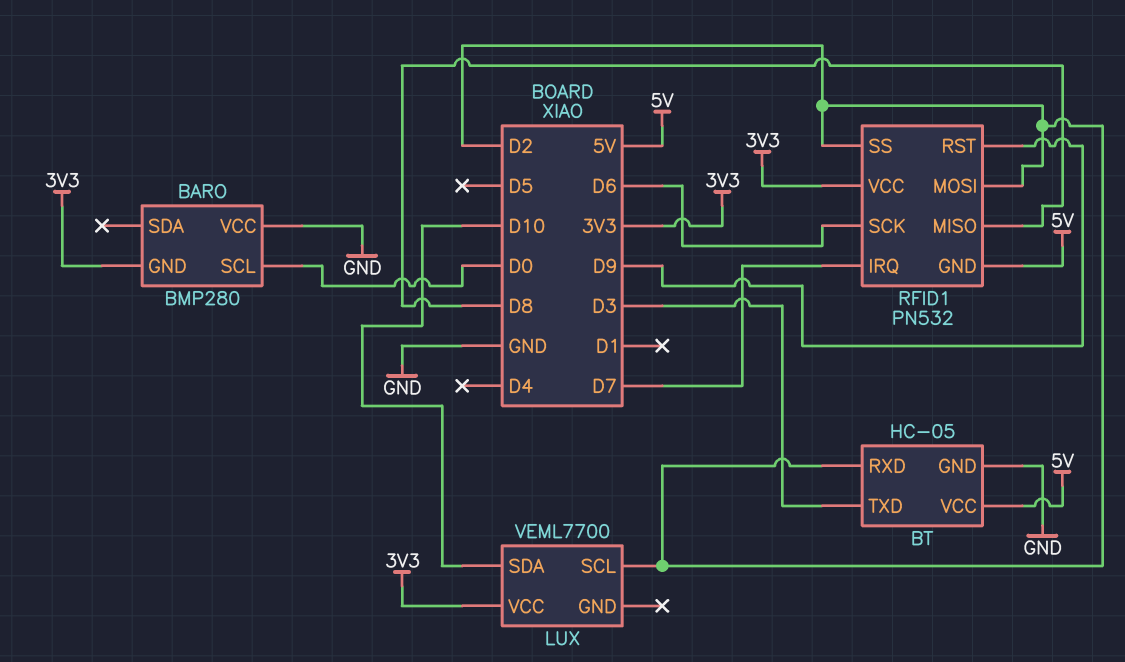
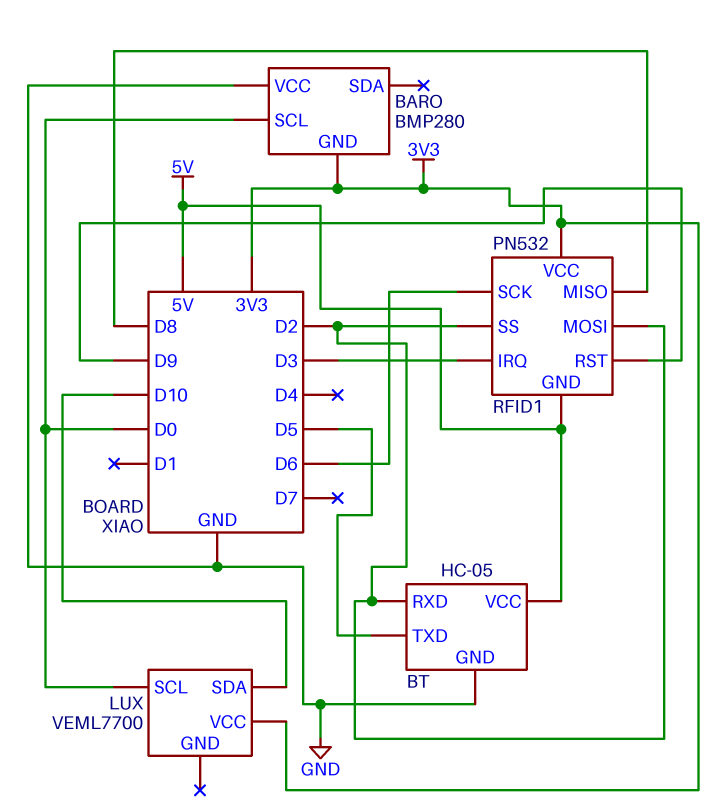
BT pin TXD: D3 -> D5
LUX pin SCL: D2 -> D0
RFID1 pin IRQ: D7 -> D3

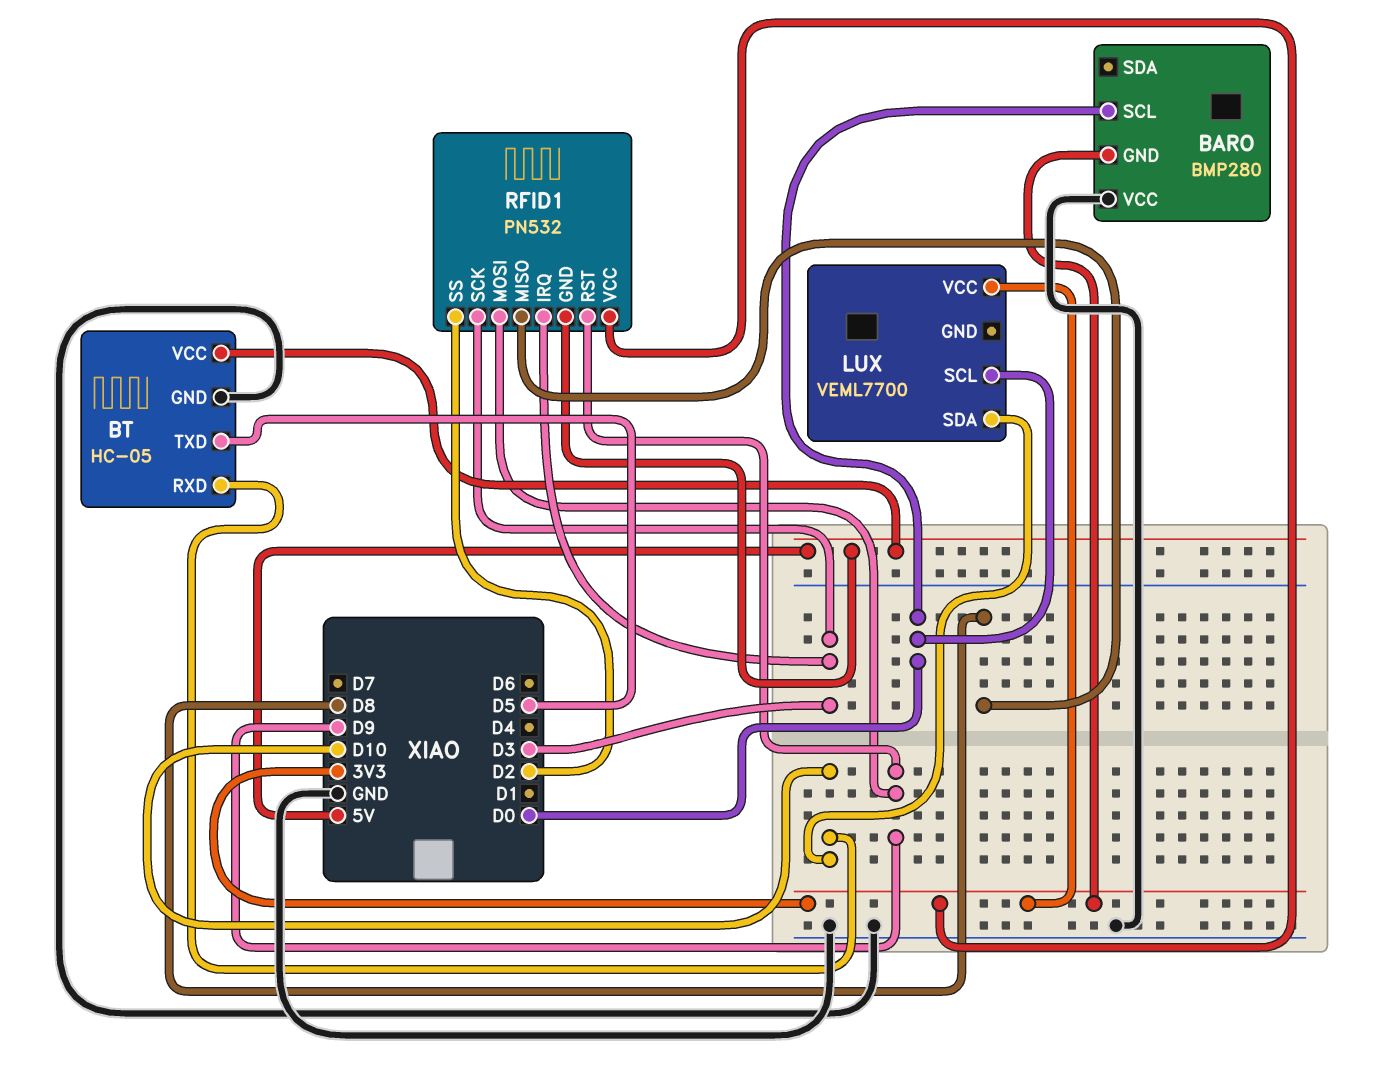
BT pin RXD: D2 -> D10
RFID1 pin MOSI: D2 -> D9
RFID1 pin SCK: D6 -> D3

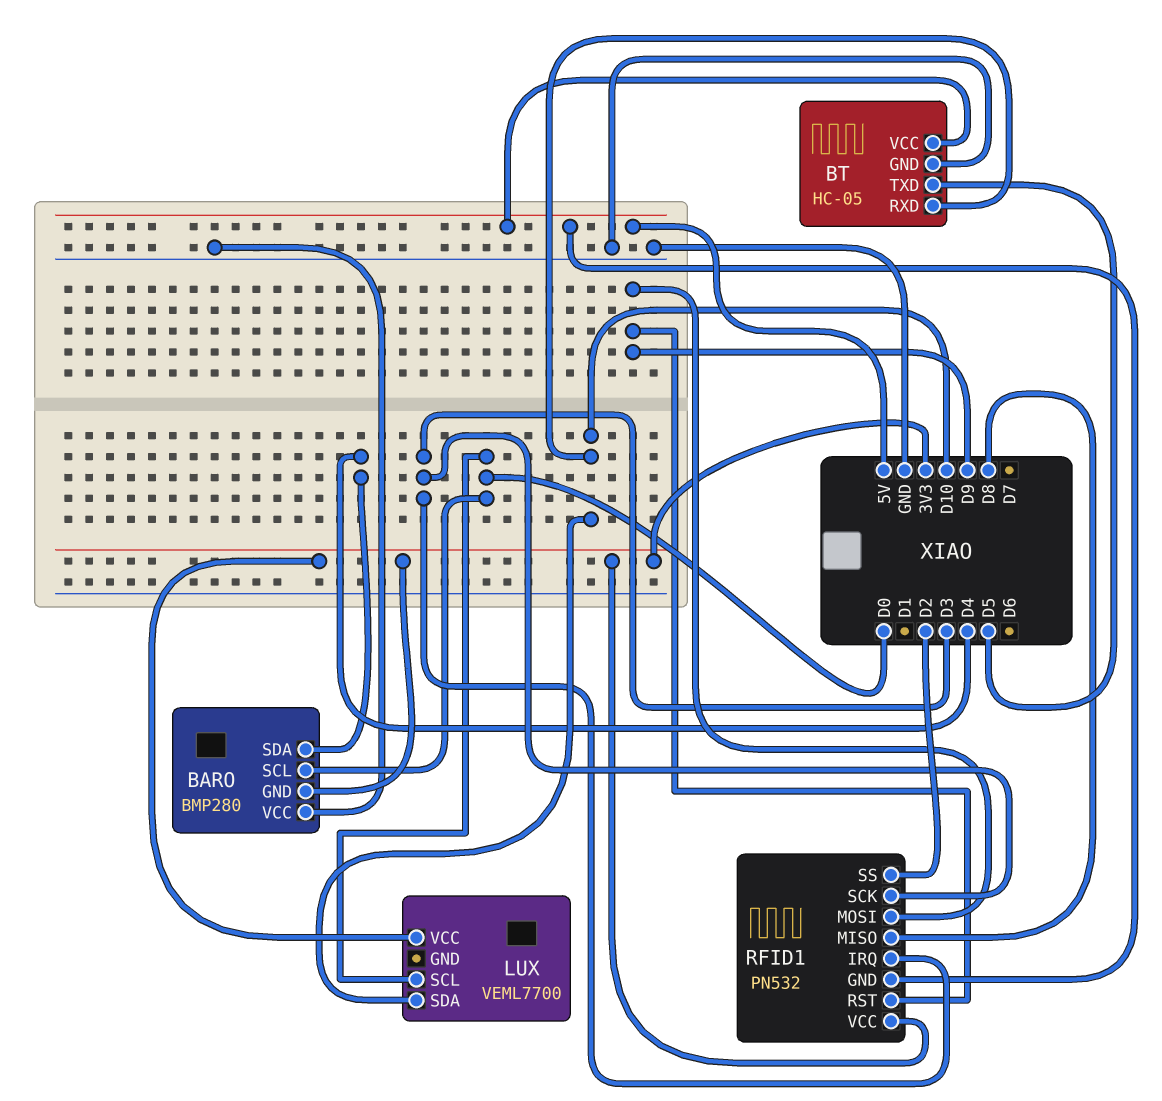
BARO pin SDA: none -> D4

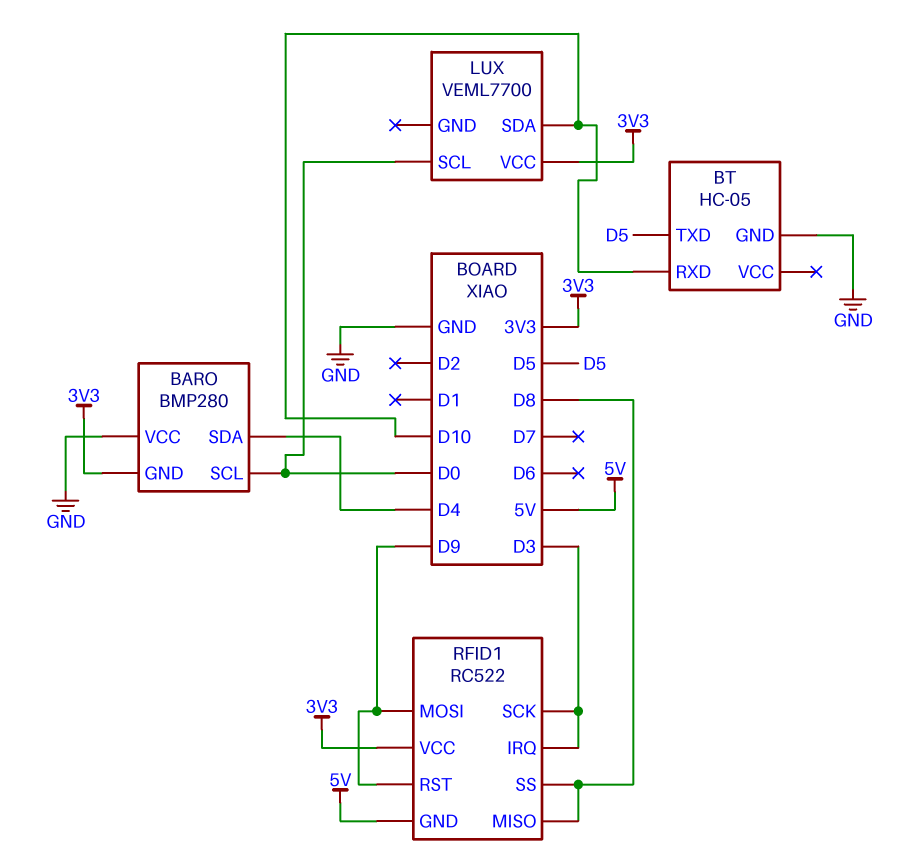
BT pin VCC: 5V -> none
RFID1: PN532 -> RC522
RFID1 pin SS: D2 -> D8

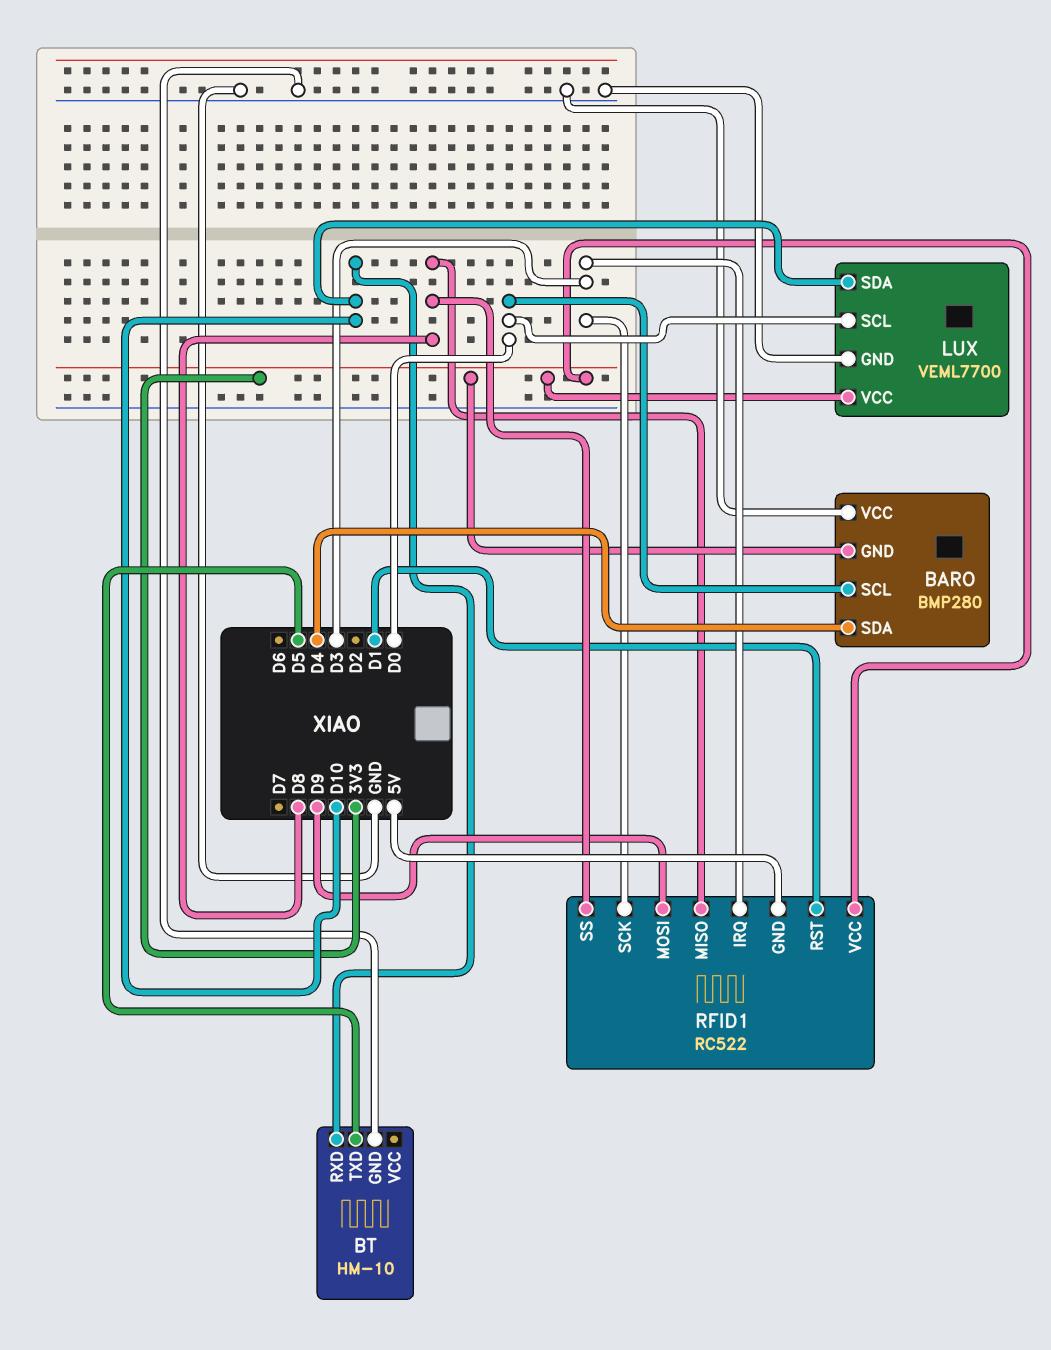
BT: HC-05 -> HM-10
LUX pin GND: none -> GND
RFID1 pin RST: D9 -> D1

